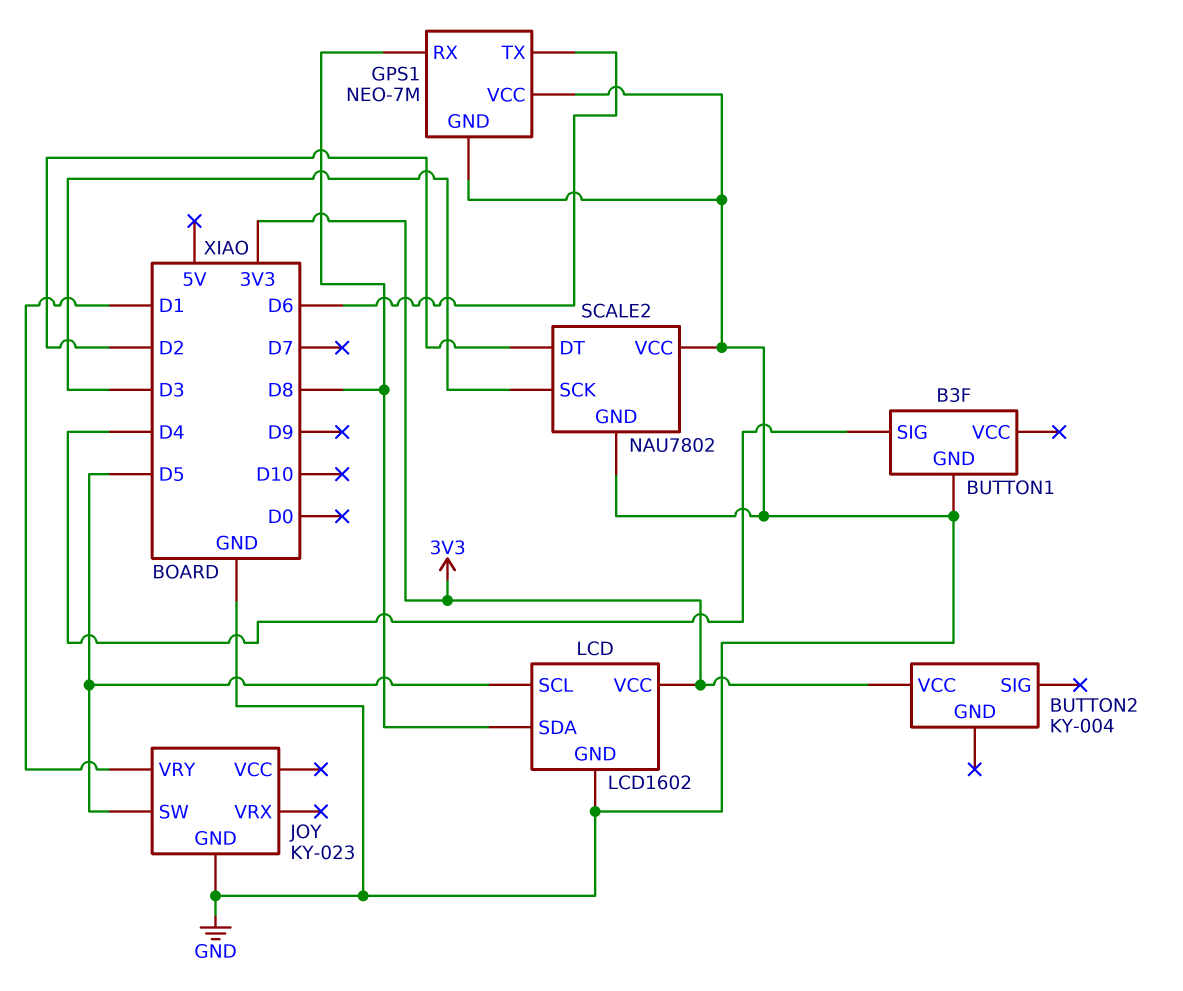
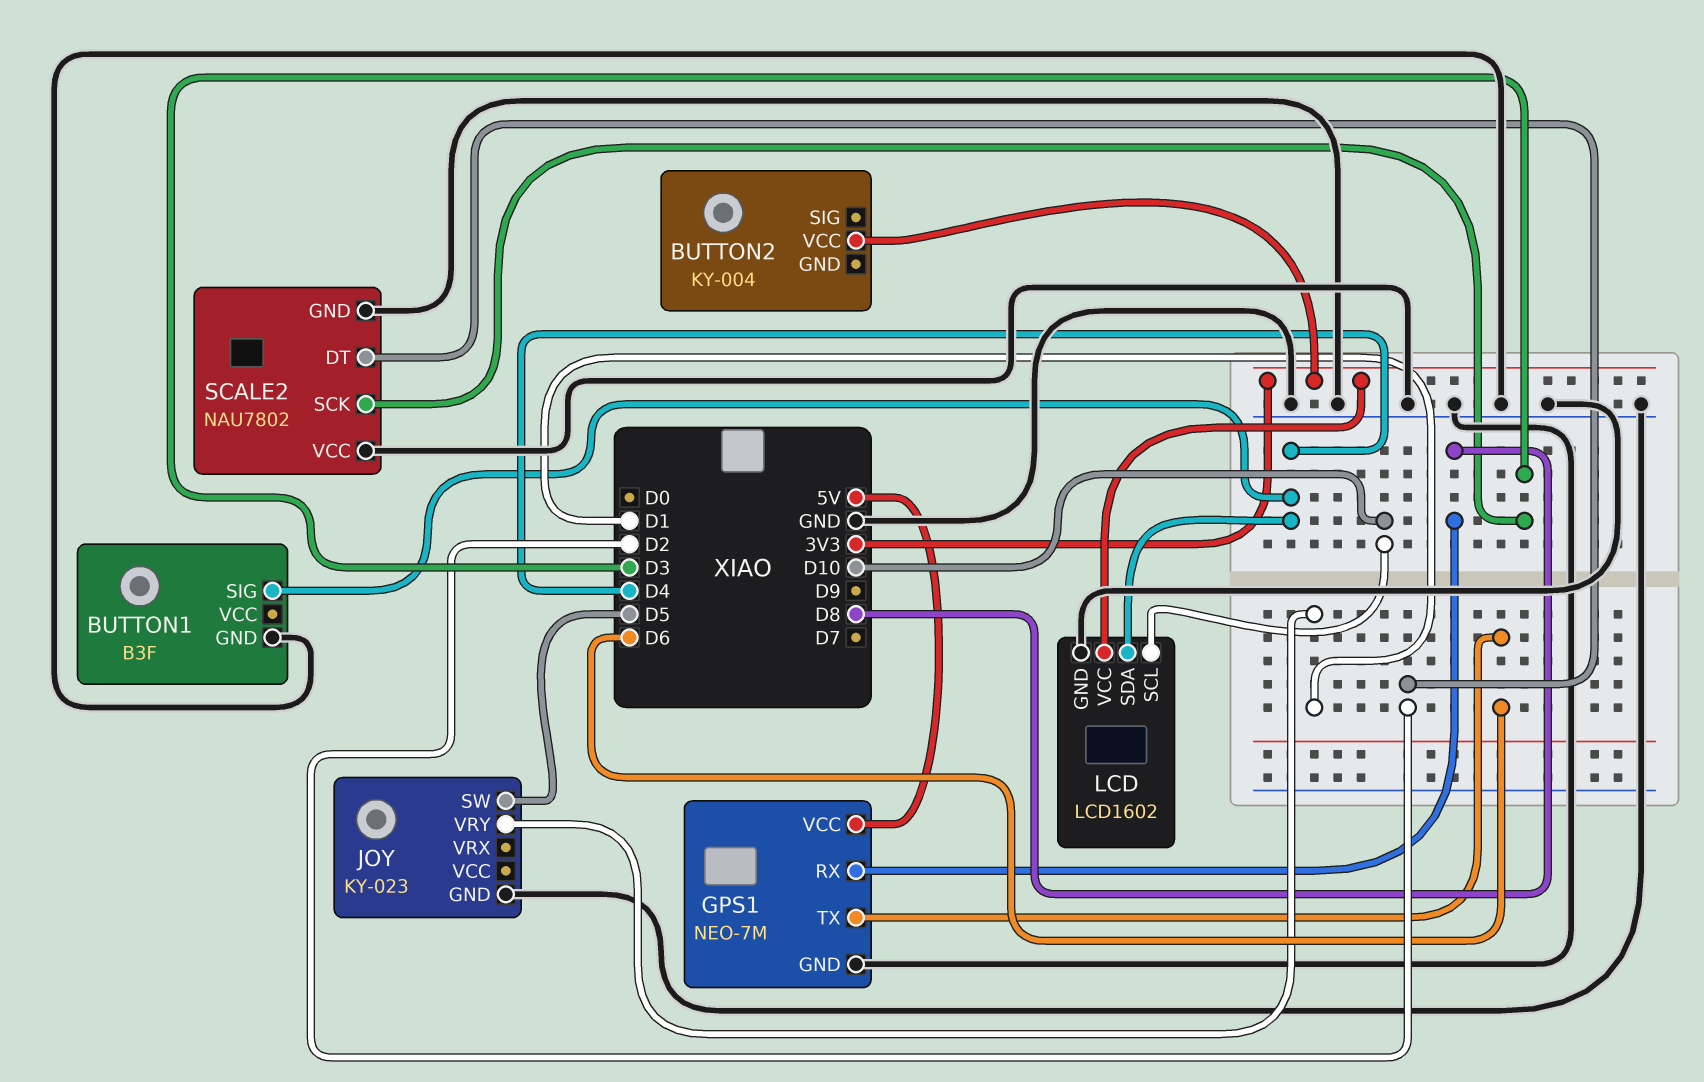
GPS1 pin VCC: GND -> 5V
LCD pin SCL: D5 -> D10
LCD pin SDA: D8 -> D4

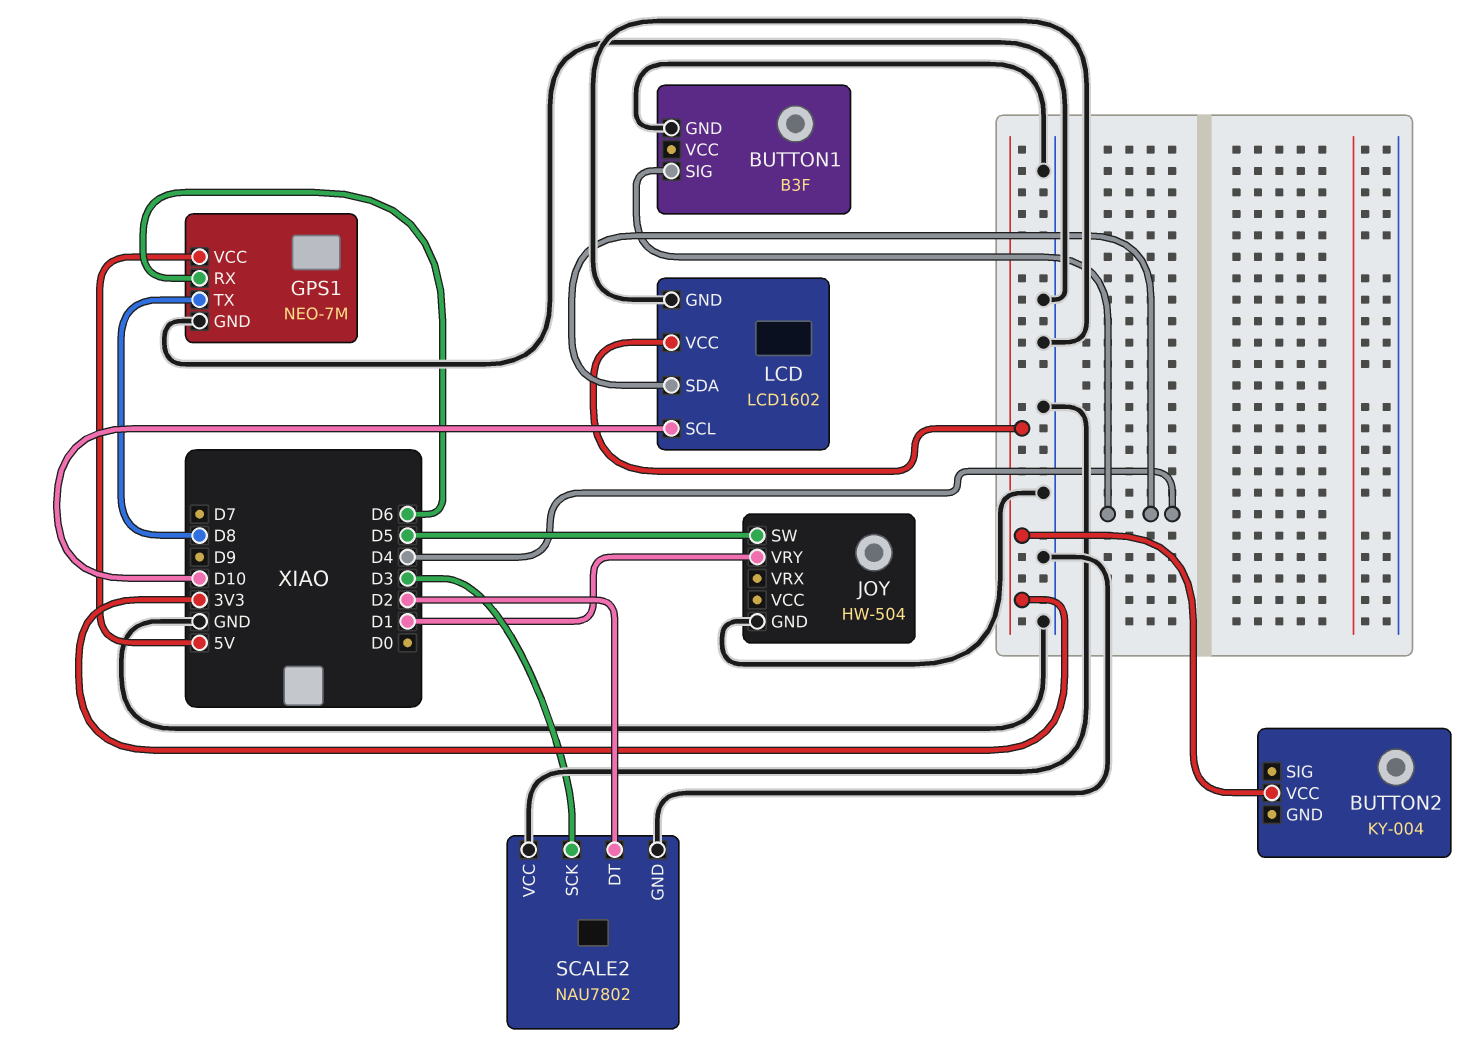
GPS1 pin RX: D8 -> D6
GPS1 pin TX: D6 -> D8
JOY: KY-023 -> HW-504

